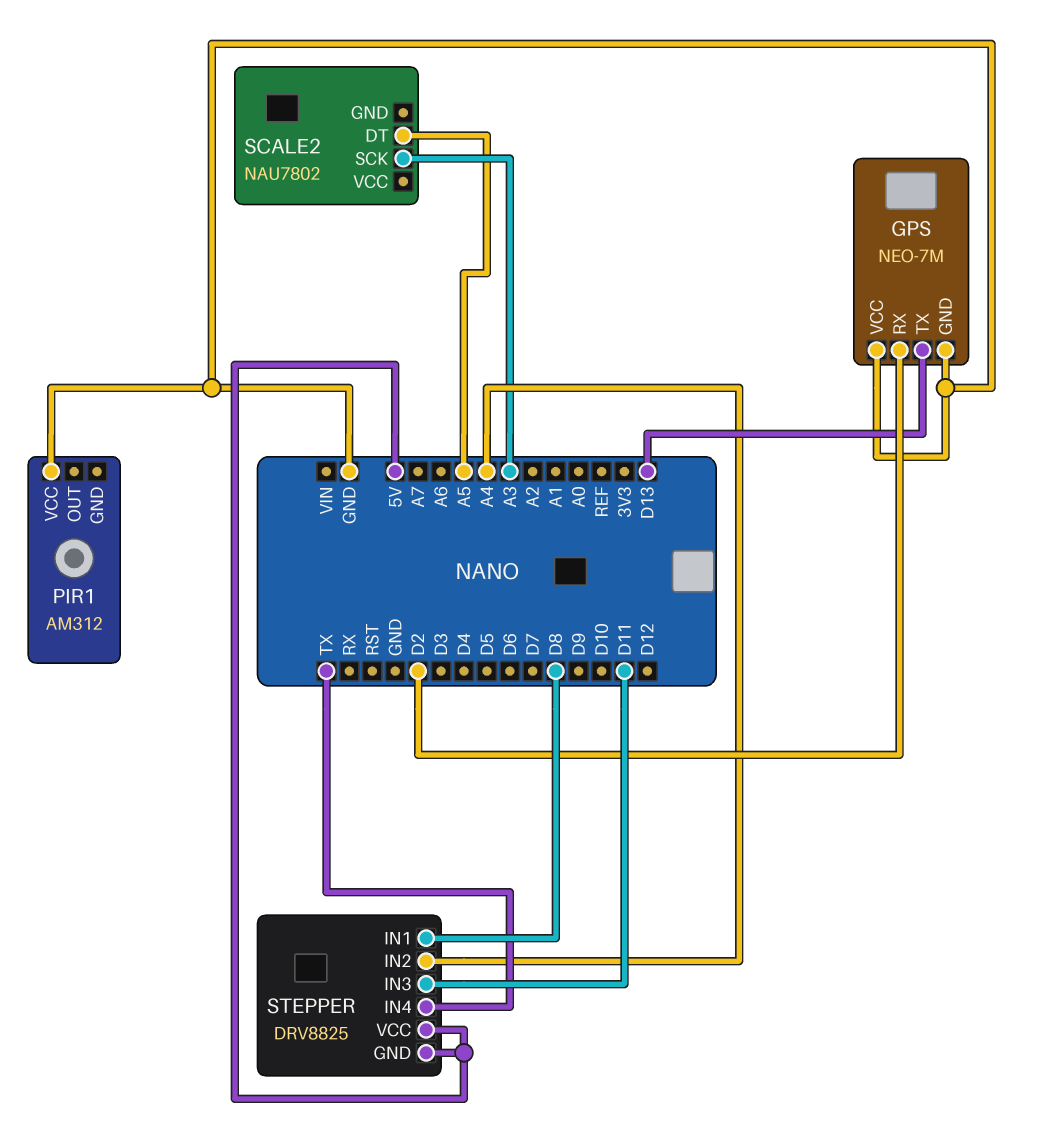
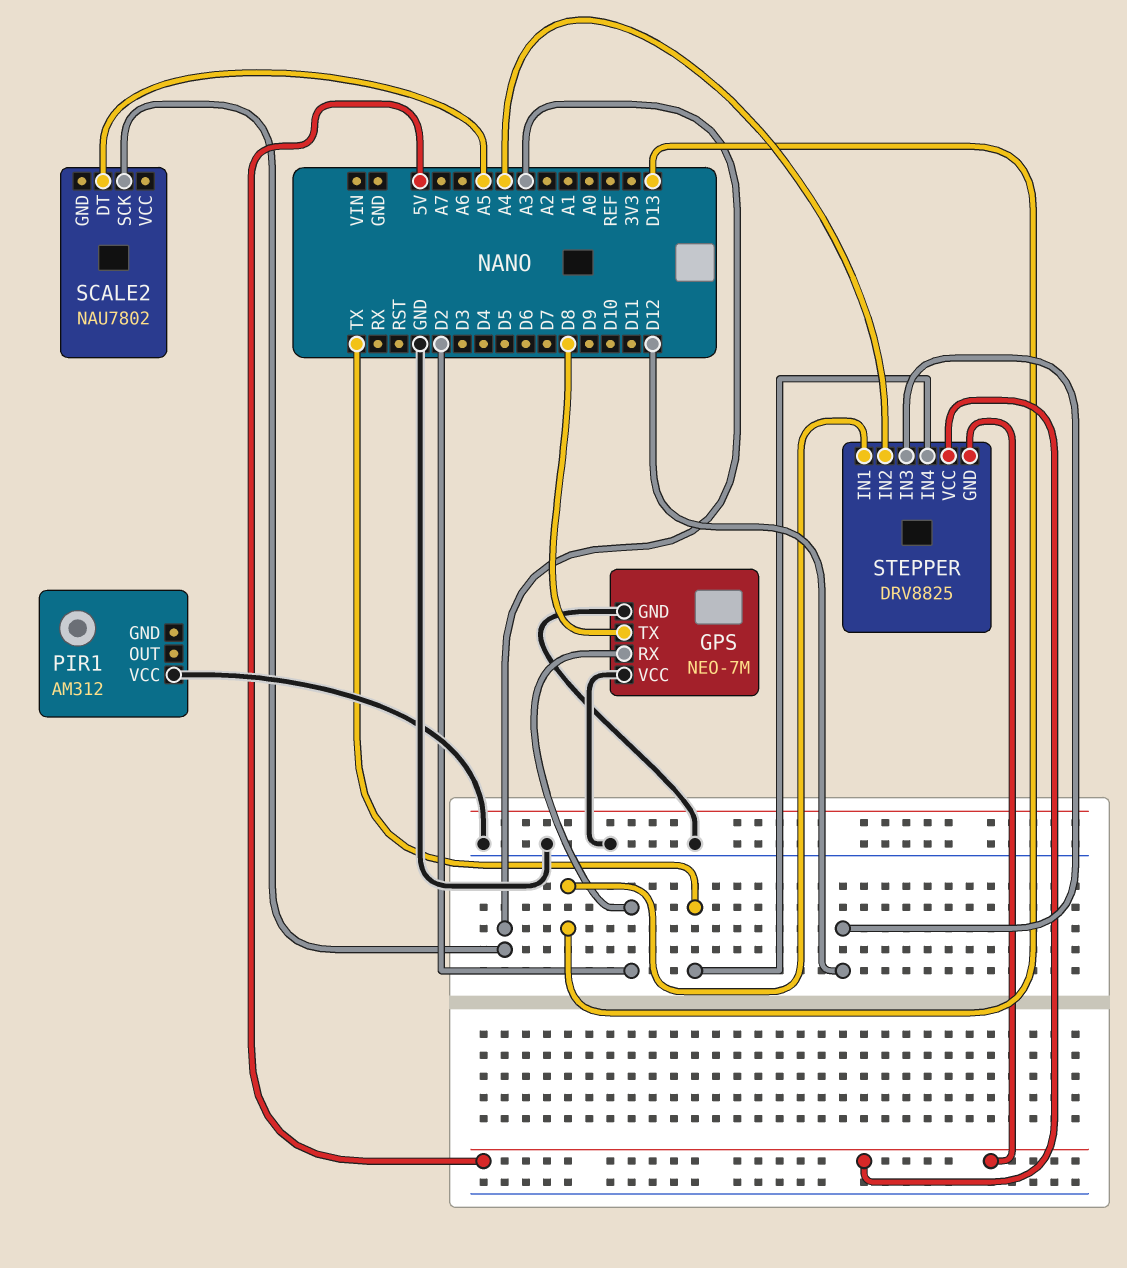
GPS pin TX: D13 -> D8
STEPPER pin IN1: D8 -> D13
STEPPER pin IN3: D11 -> D12

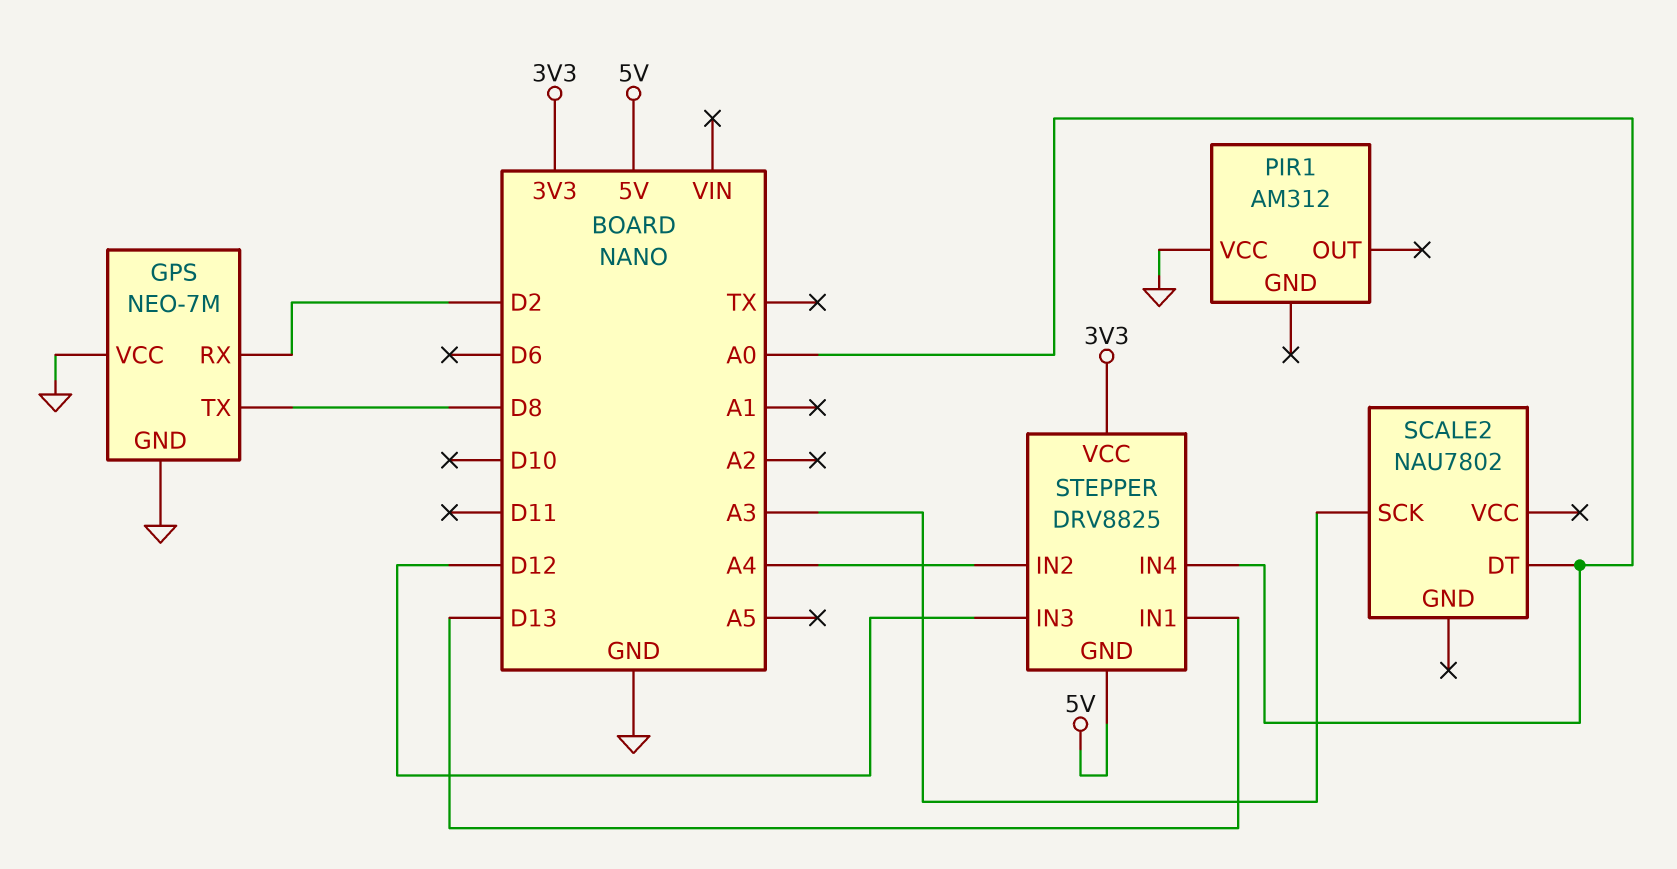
SCALE2 pin DT: A5 -> A0
STEPPER pin IN4: TX -> A0
STEPPER pin VCC: 5V -> 3V3

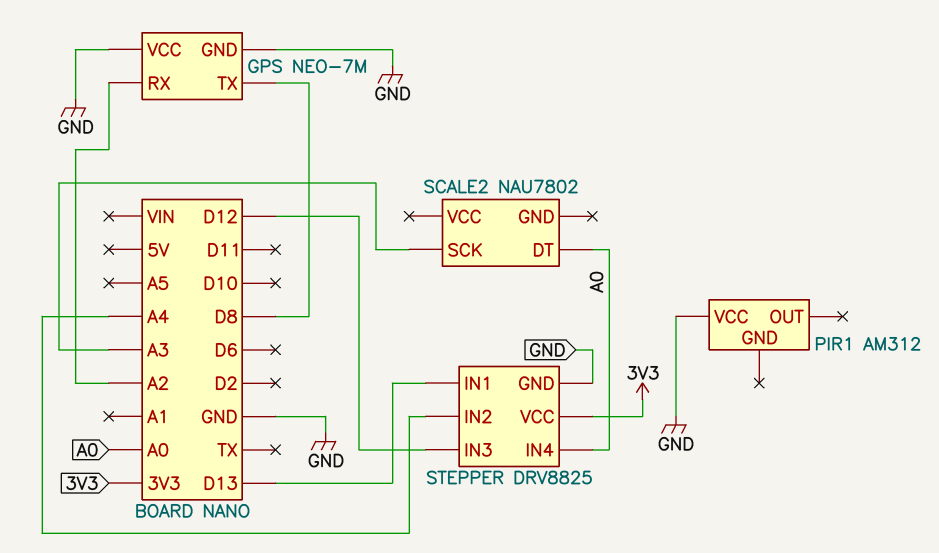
GPS pin RX: D2 -> A2
STEPPER pin GND: 5V -> GND

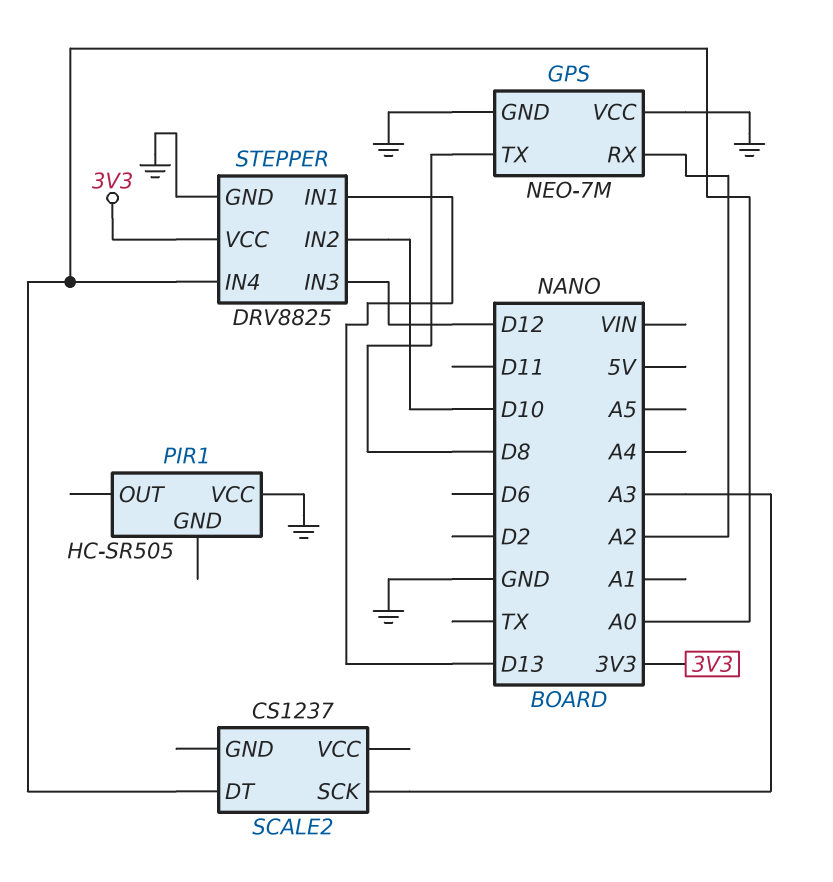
PIR1: AM312 -> HC-SR505
SCALE2: NAU7802 -> CS1237
STEPPER pin IN2: A4 -> D10

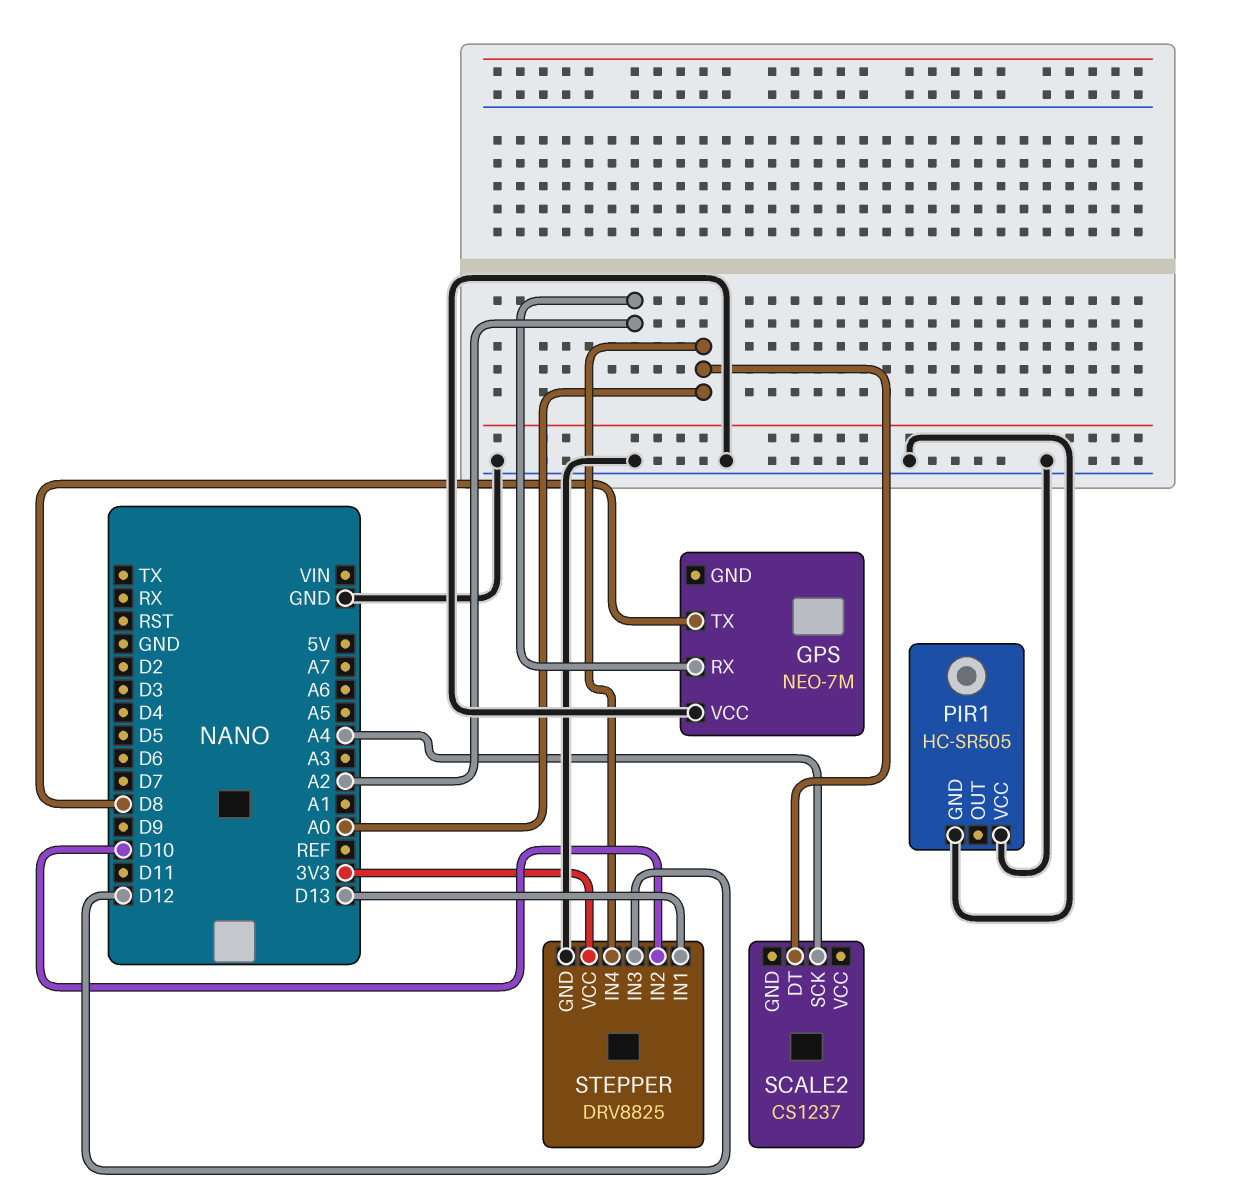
GPS pin GND: GND -> none
PIR1 pin GND: none -> GND
SCALE2 pin SCK: A3 -> A4

